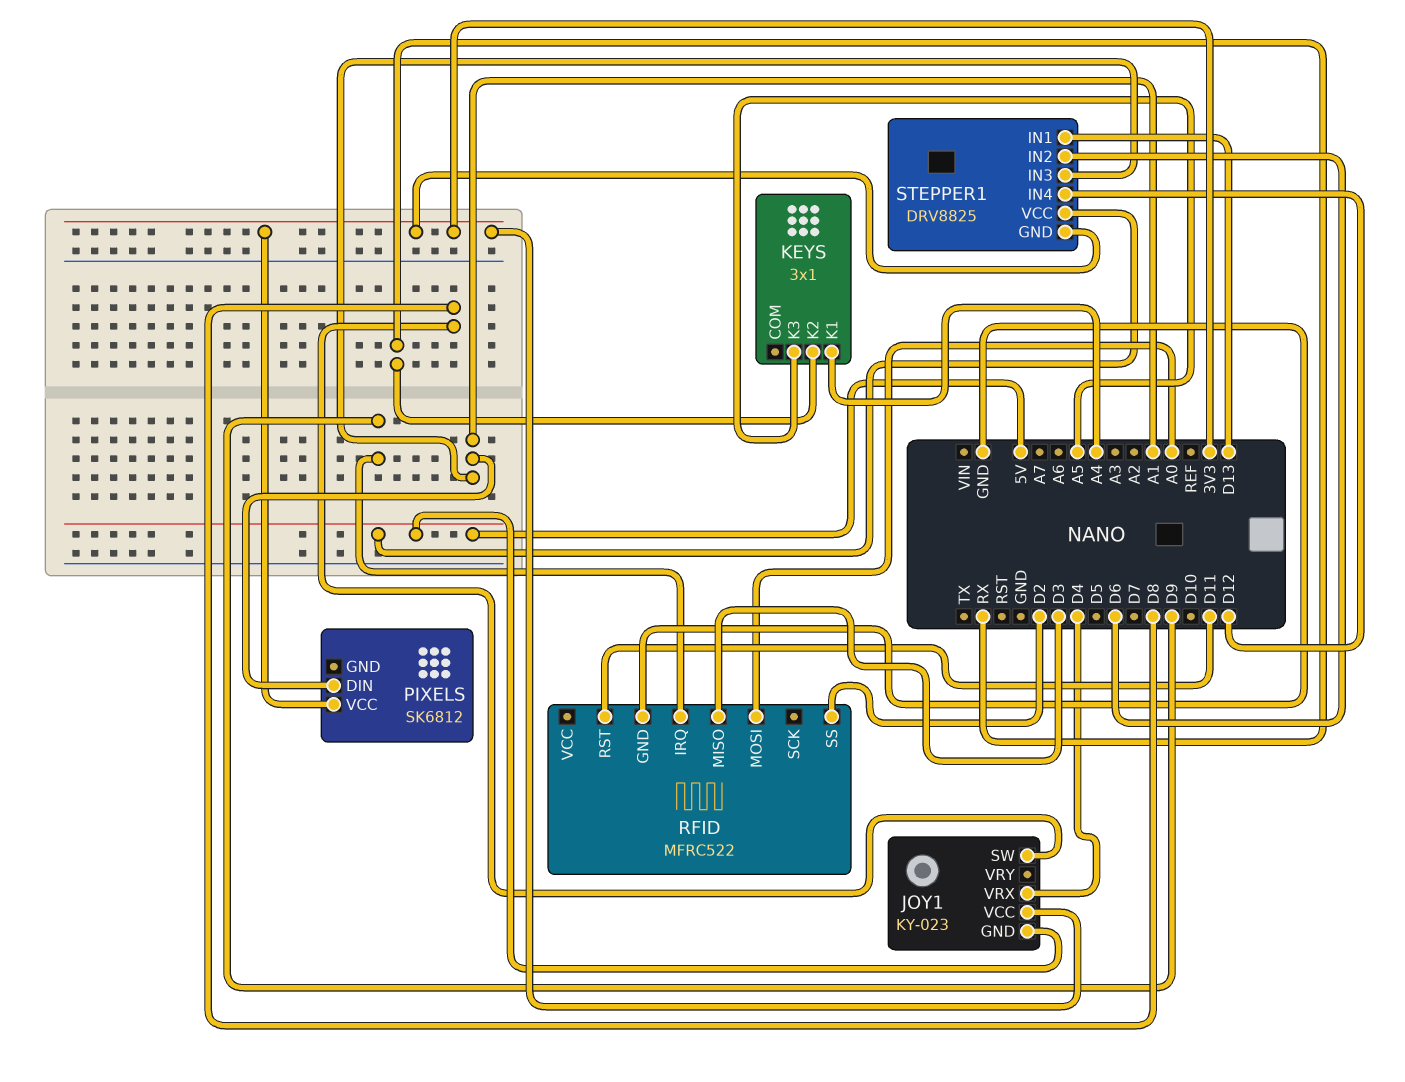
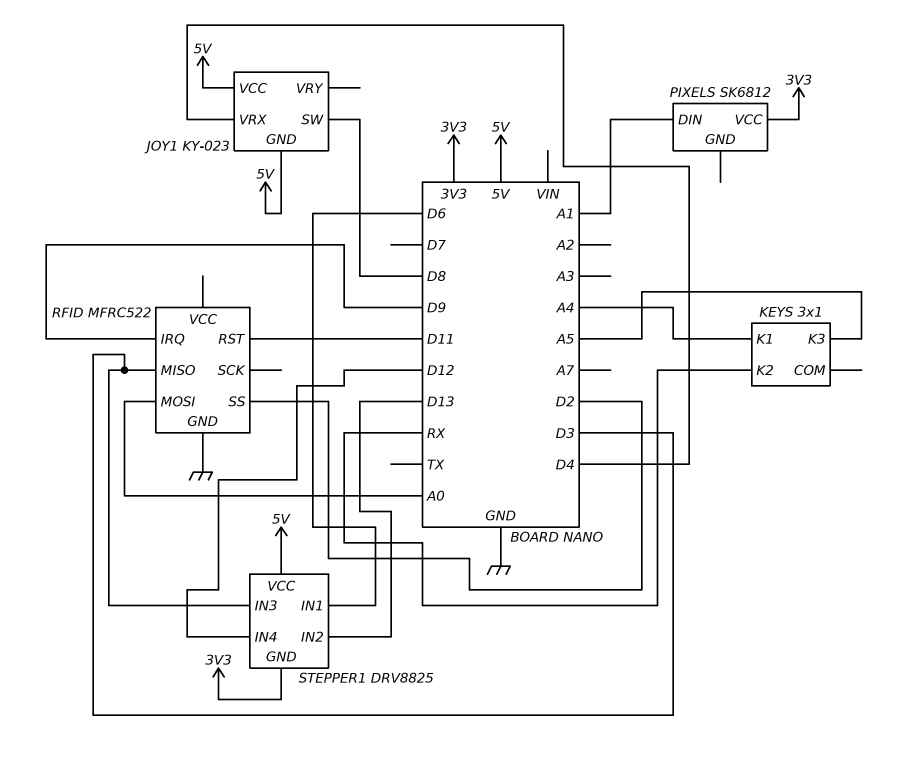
JOY1 pin VCC: 3V3 -> 5V
STEPPER1 pin IN1: D13 -> D6
STEPPER1 pin IN2: D6 -> D13
STEPPER1 pin IN3: A1 -> D3

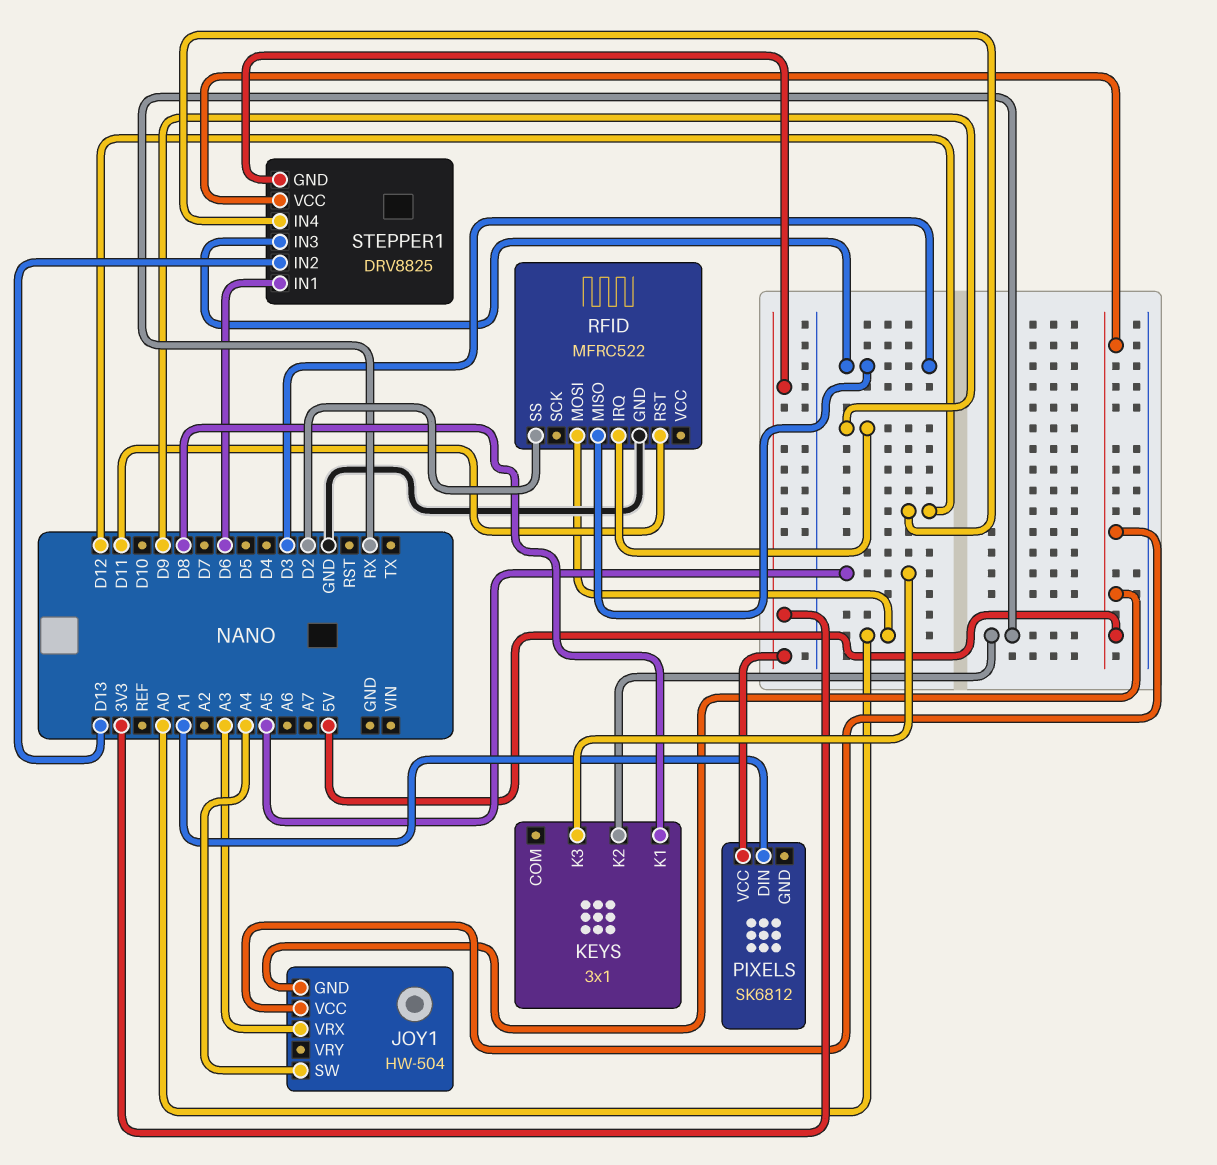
JOY1: KY-023 -> HW-504
JOY1 pin SW: D8 -> A4
JOY1 pin VRX: D4 -> A3
KEYS pin K1: A4 -> D8

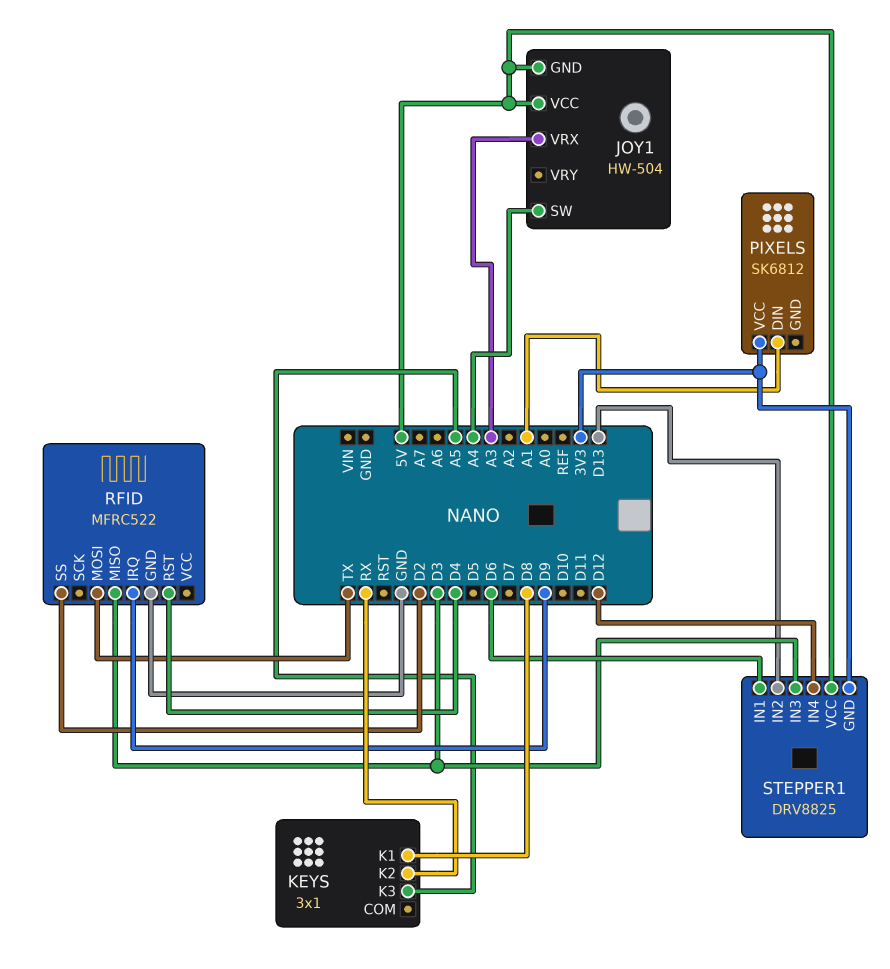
RFID pin MOSI: A0 -> TX
RFID pin RST: D11 -> D4

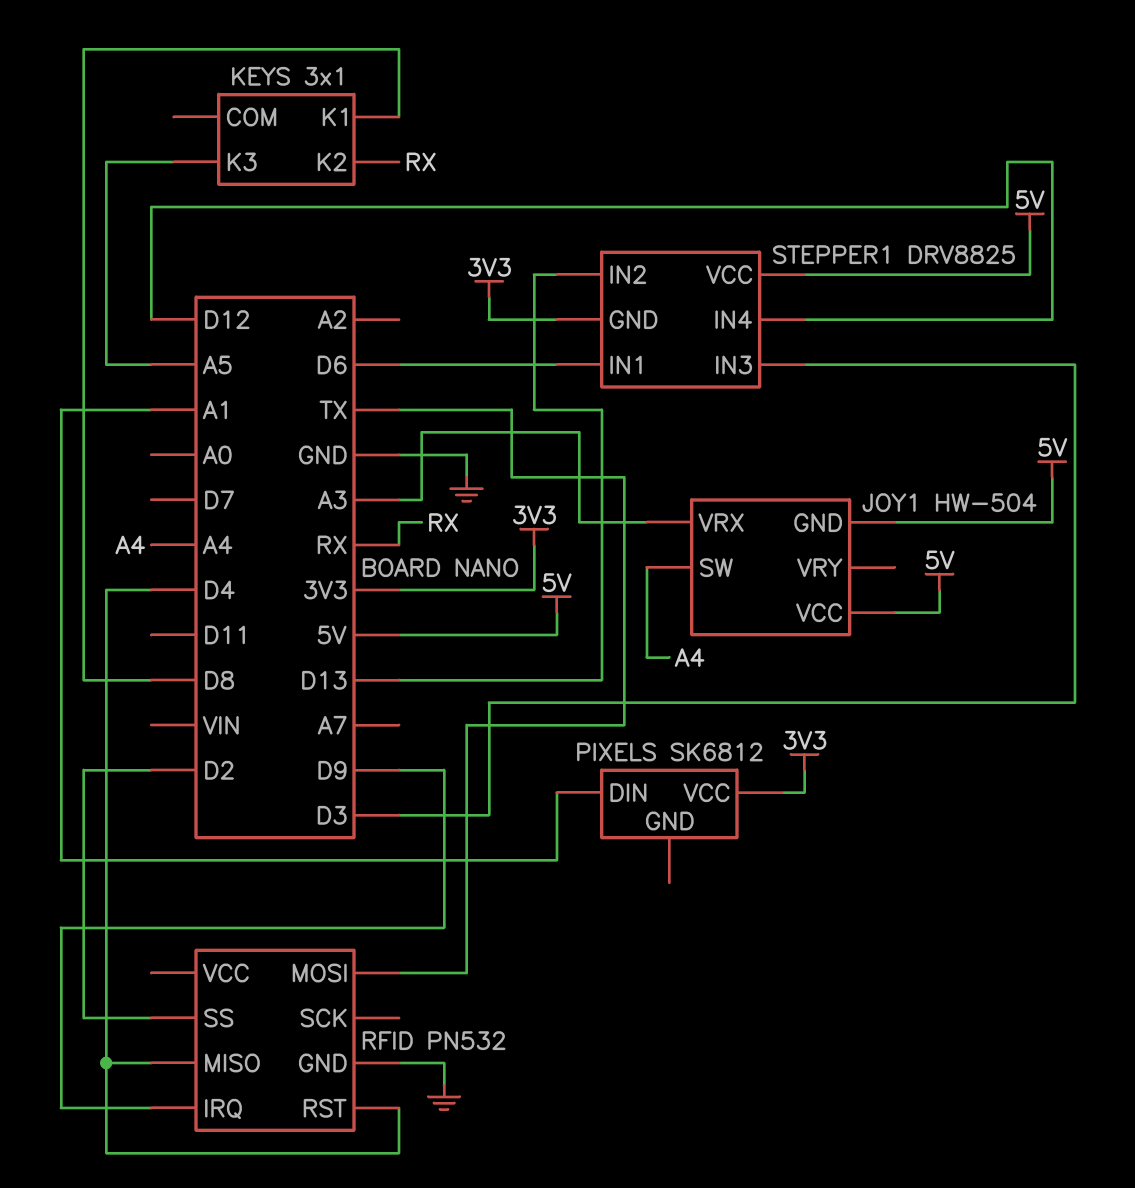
RFID: MFRC522 -> PN532
RFID pin MISO: D3 -> D4

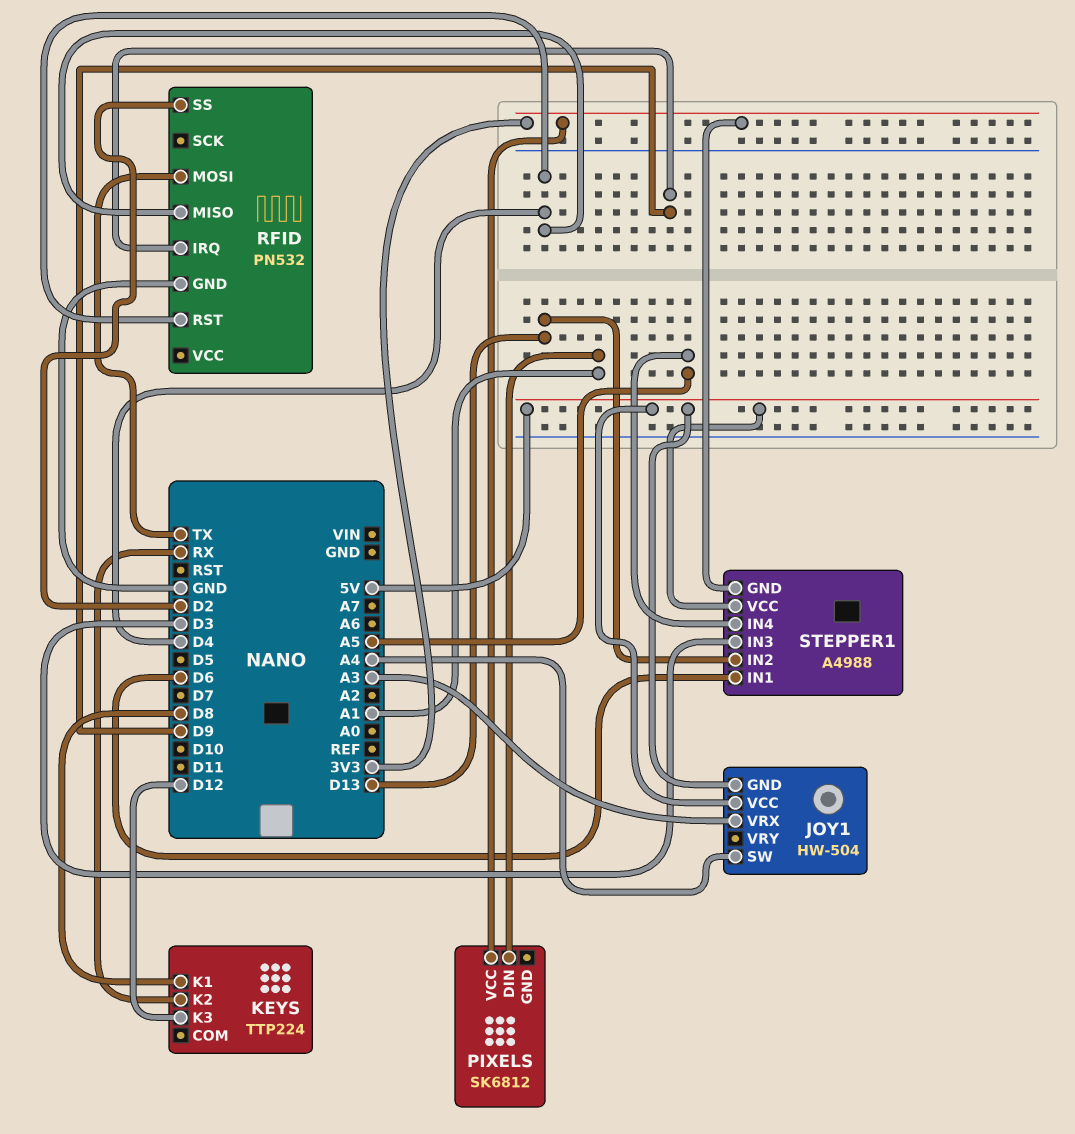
KEYS: 3x1 -> TTP224
KEYS pin K3: A5 -> D12
STEPPER1: DRV8825 -> A4988
STEPPER1 pin IN4: D12 -> A5

